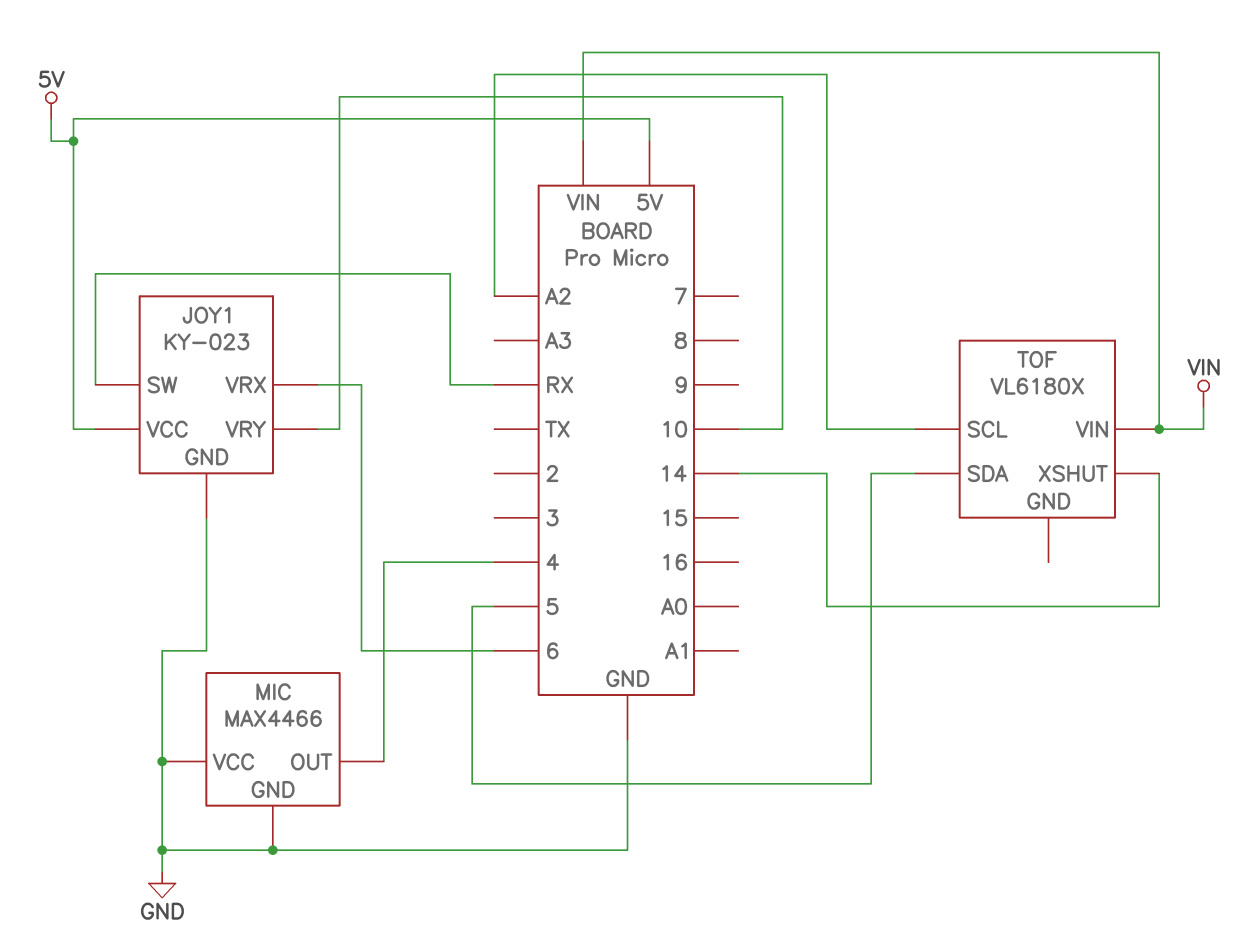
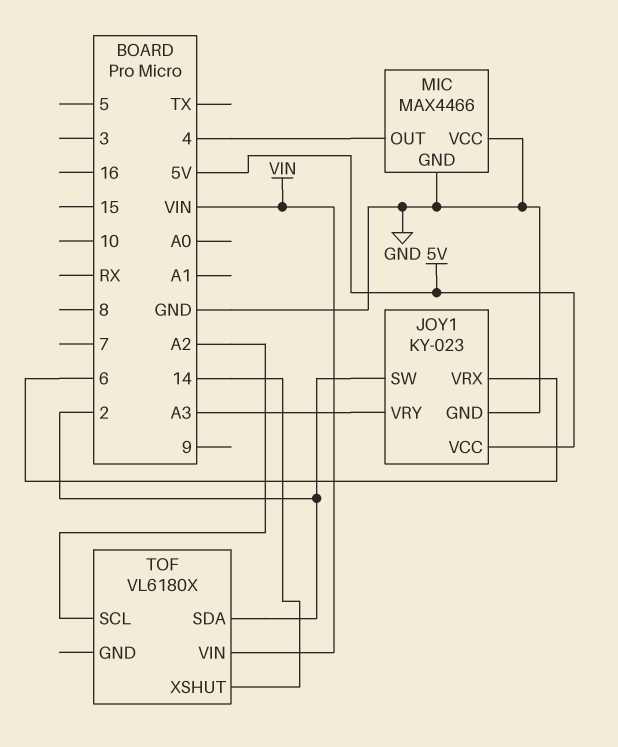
JOY1 pin SW: RX -> 2
JOY1 pin VRY: 10 -> A3
TOF pin SDA: 5 -> 2

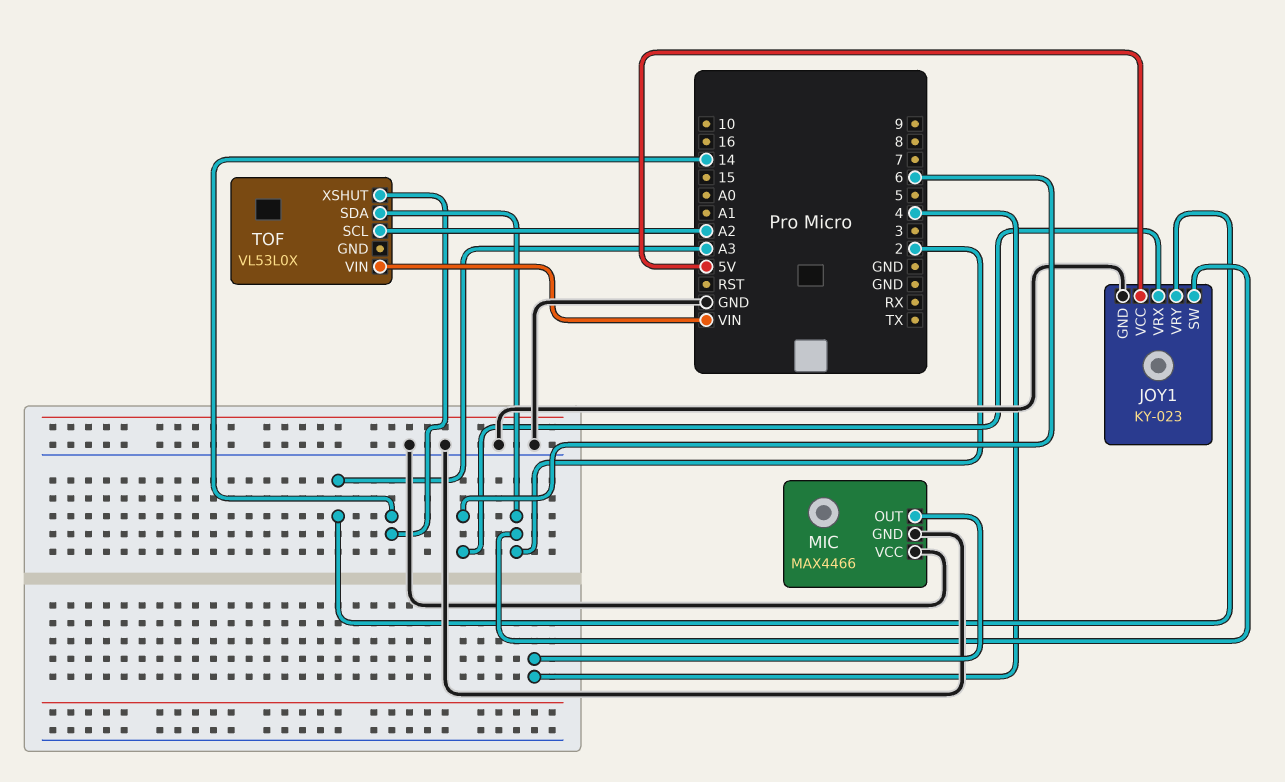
TOF: VL6180X -> VL53L0X

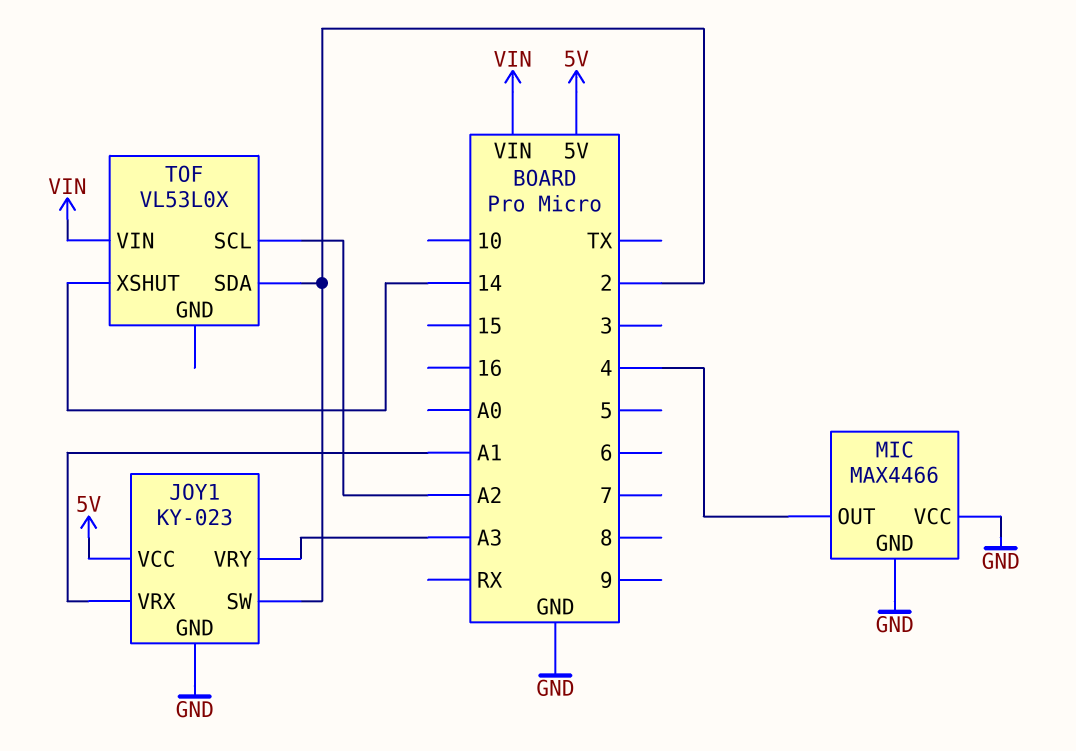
JOY1 pin VRX: 6 -> A1

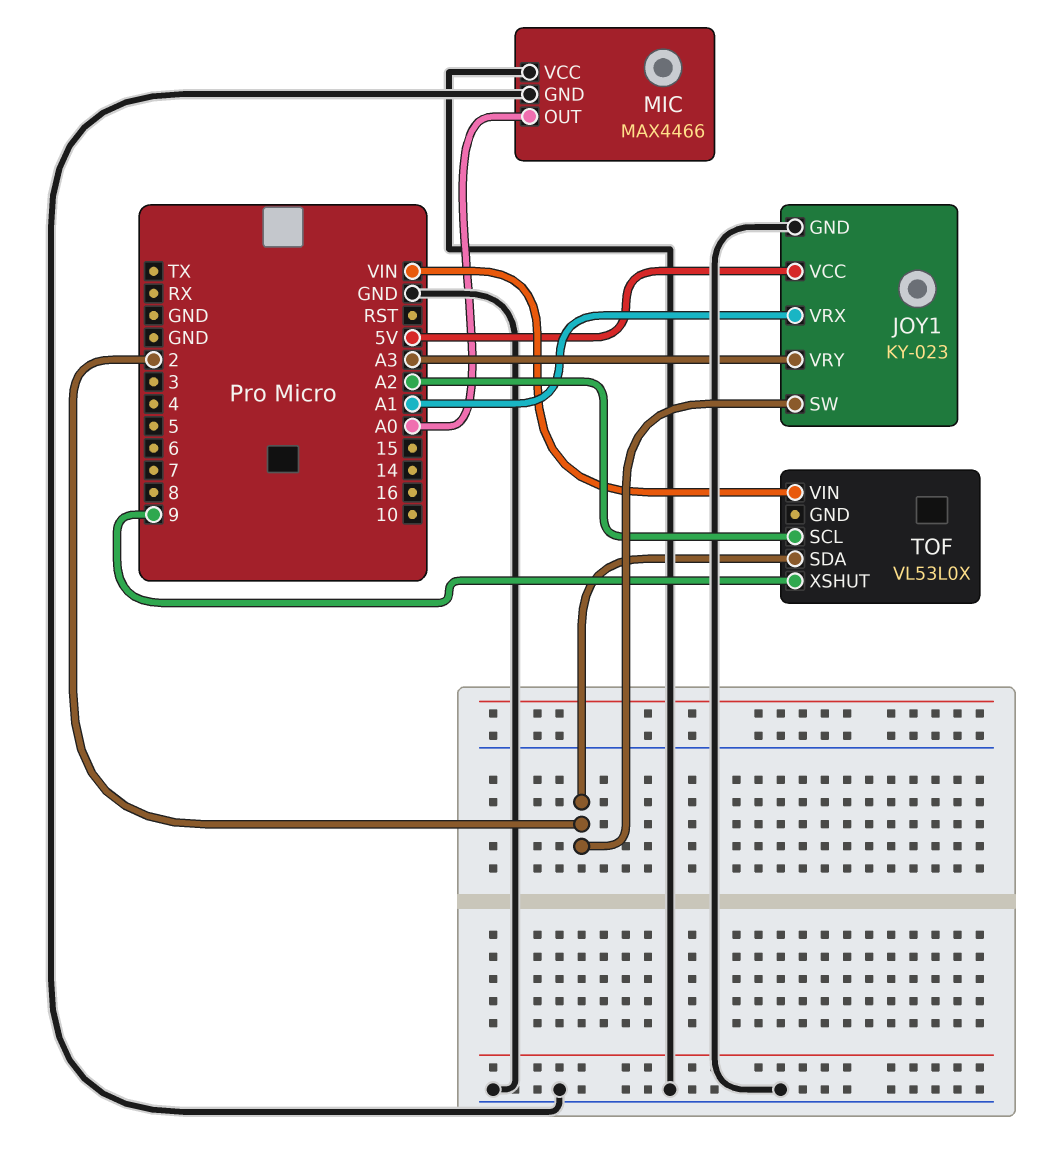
MIC pin OUT: 4 -> A0
TOF pin XSHUT: 14 -> 9

